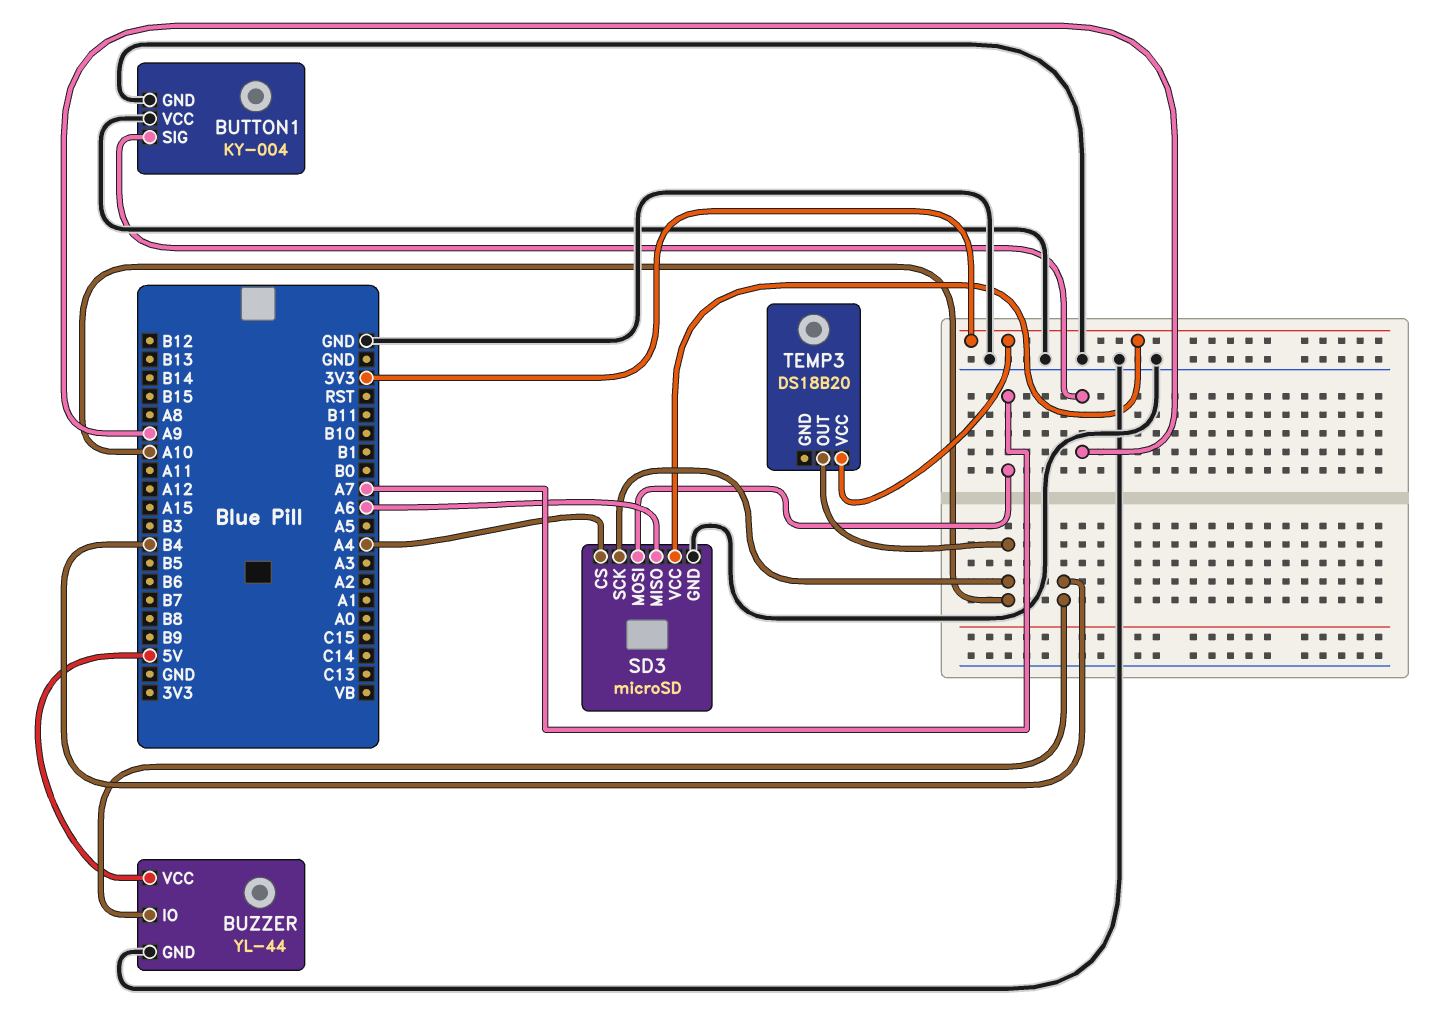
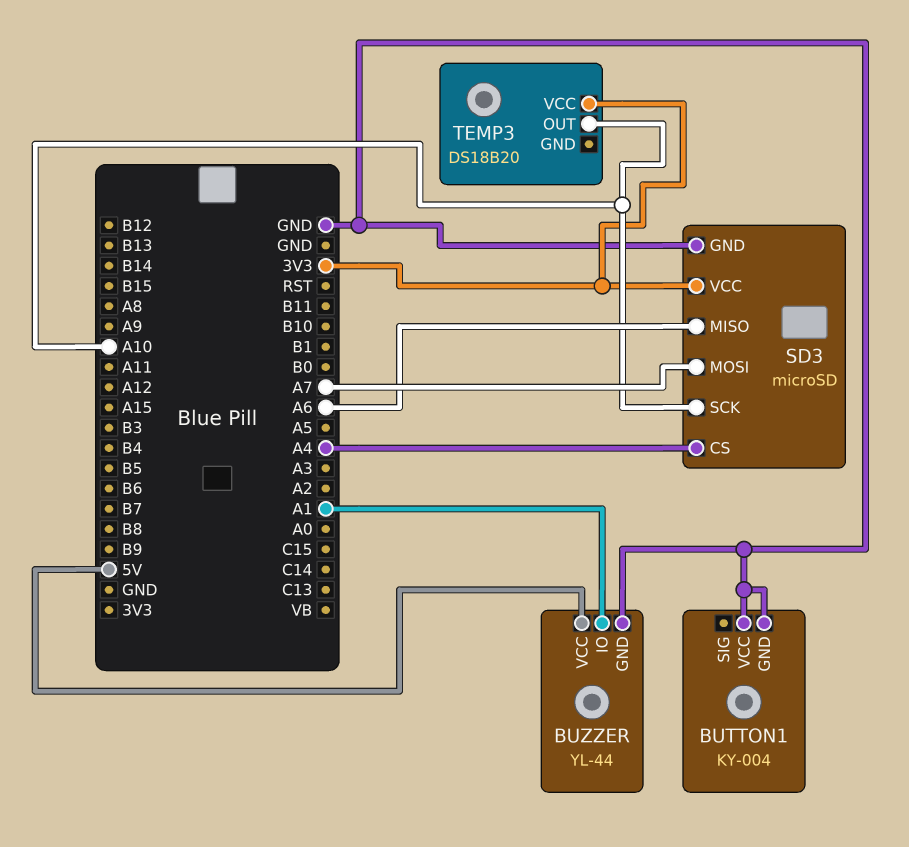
BUTTON1 pin SIG: A9 -> none
BUZZER pin IO: B4 -> A1

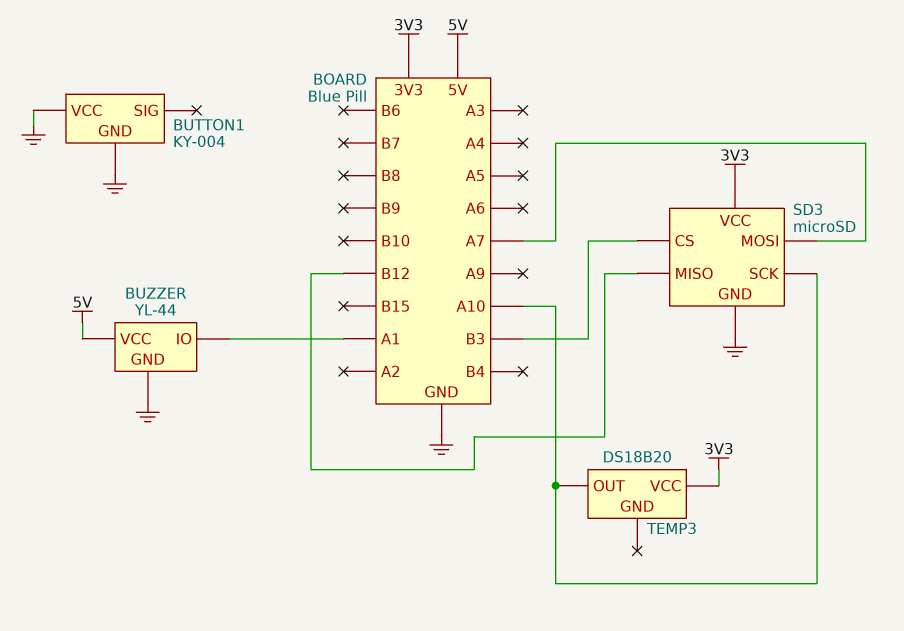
SD3 pin CS: A4 -> B3
SD3 pin MISO: A6 -> B12

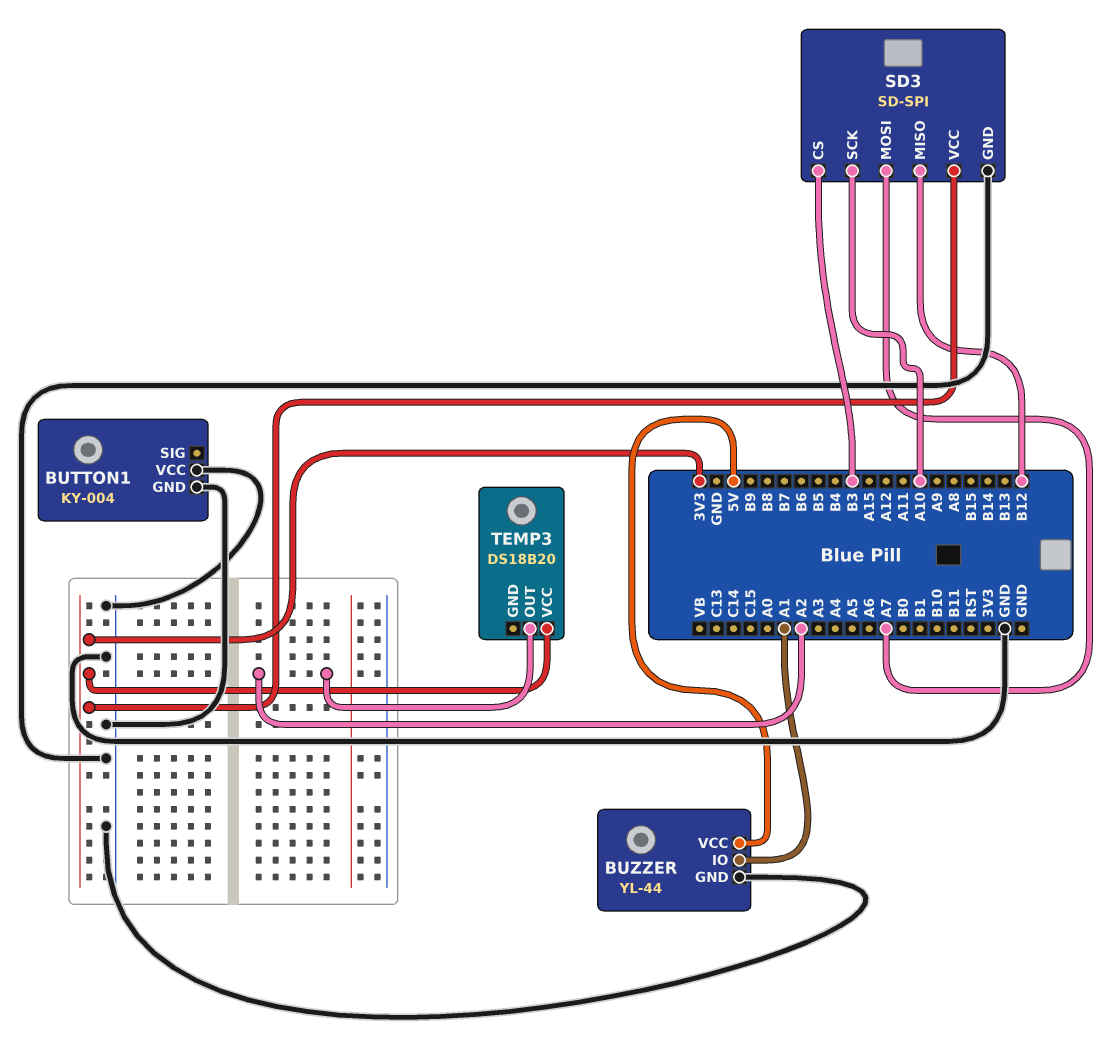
SD3: microSD -> SD-SPI
TEMP3 pin OUT: A10 -> A2

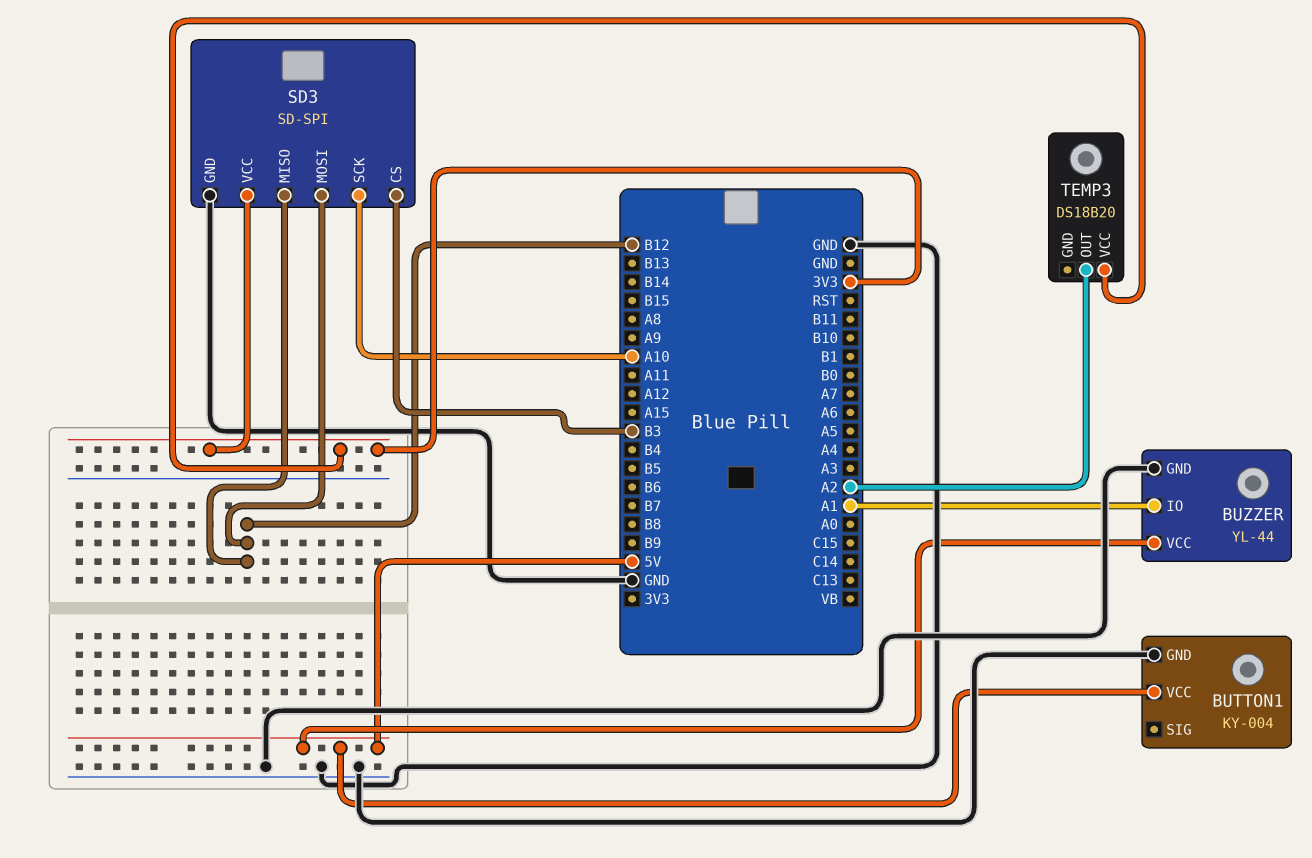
BUTTON1 pin VCC: GND -> 5V
SD3 pin MOSI: A7 -> B12

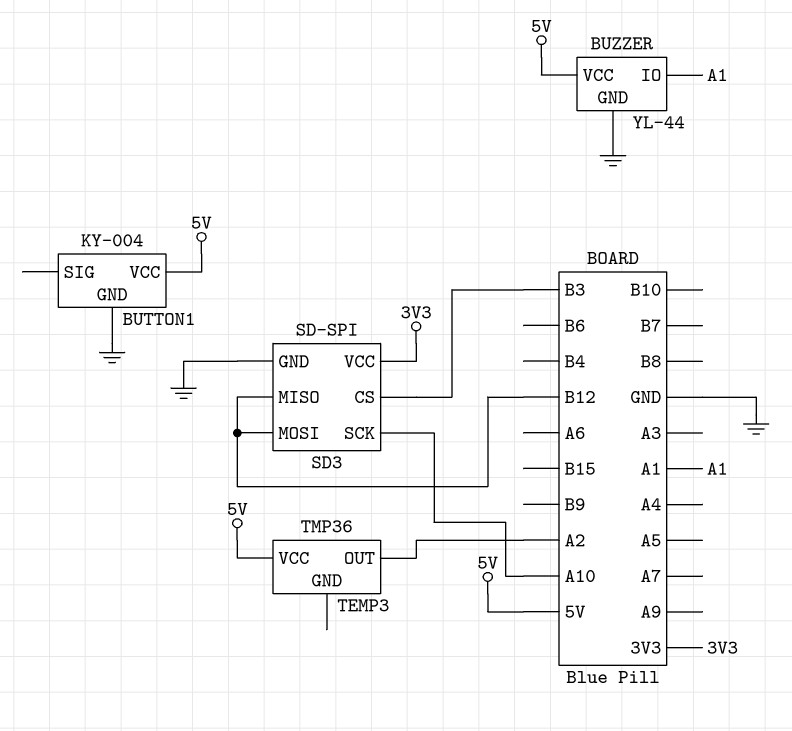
TEMP3: DS18B20 -> TMP36
TEMP3 pin VCC: 3V3 -> 5V

